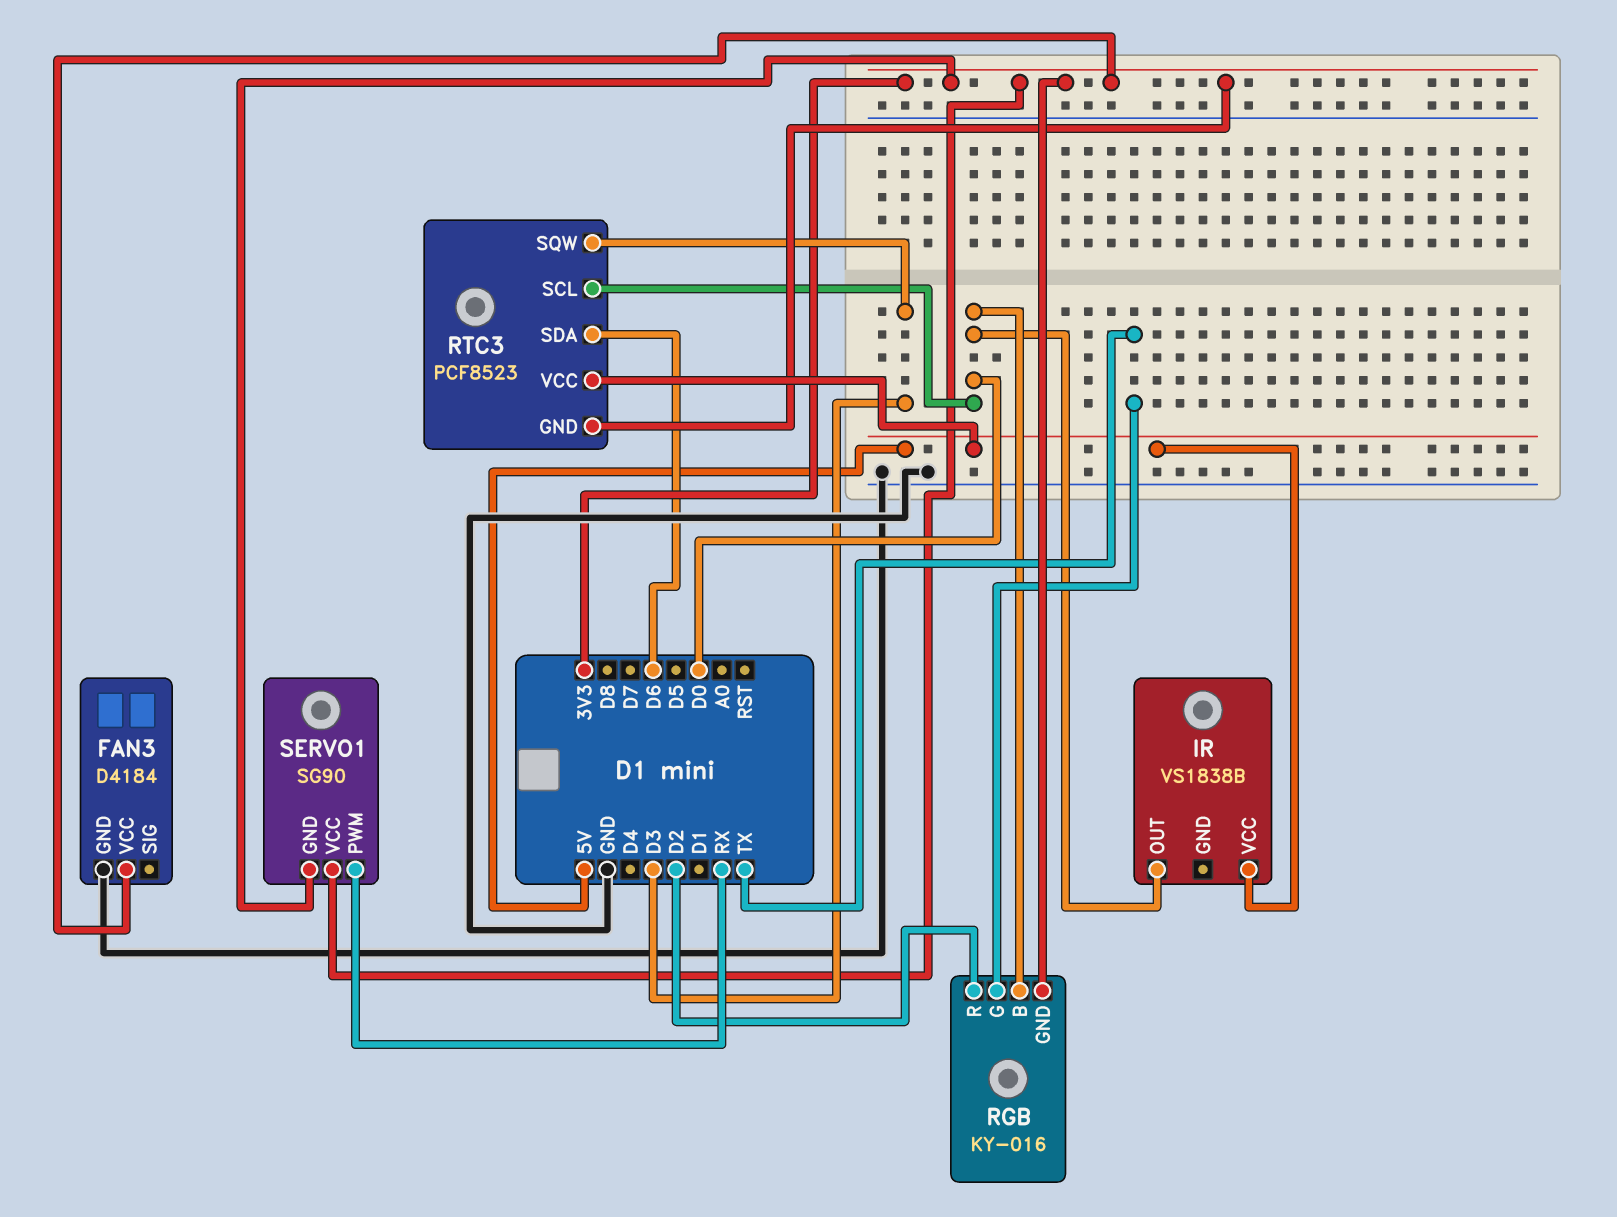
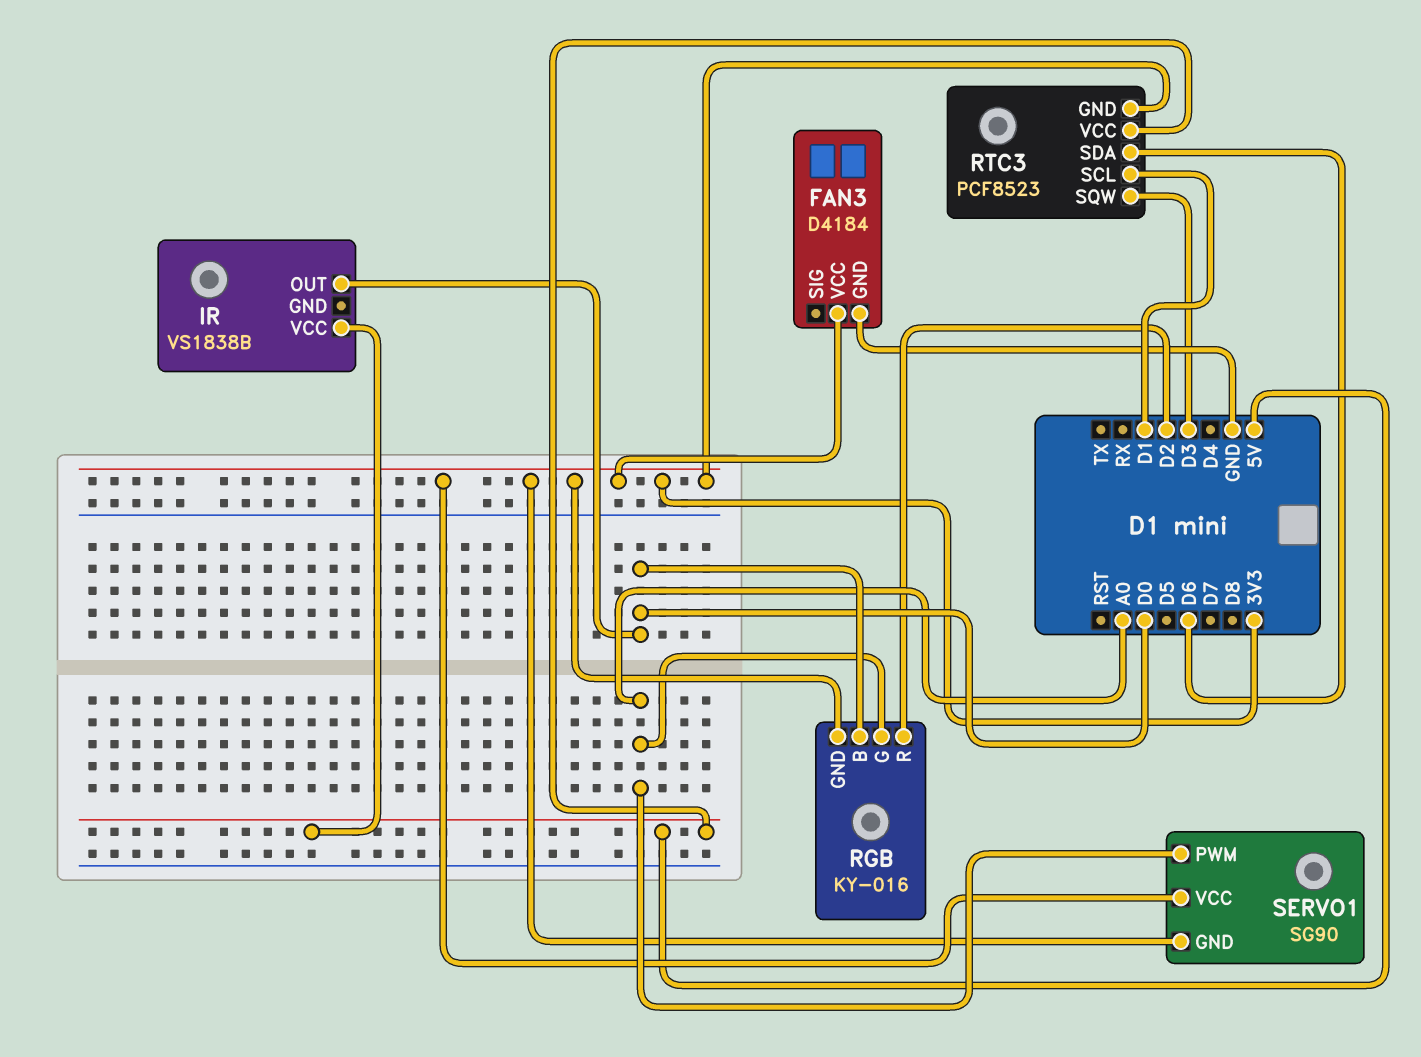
RGB pin G: TX -> A0
RTC3 pin SCL: D0 -> D1
SERVO1 pin PWM: RX -> A0

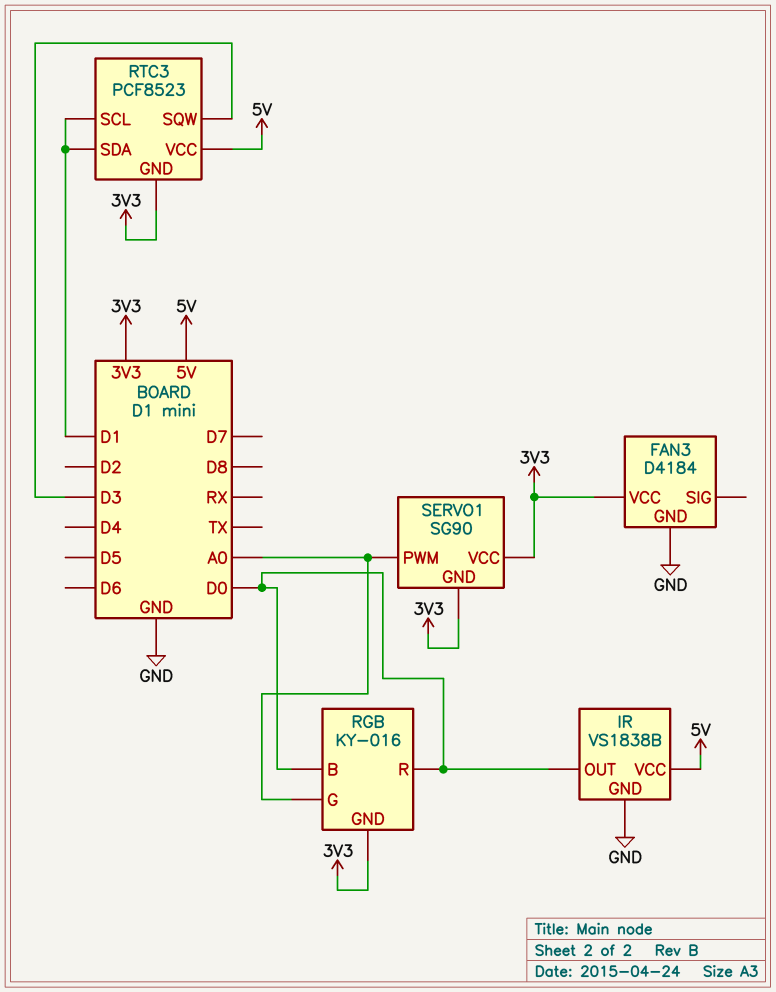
IR pin GND: none -> GND
RGB pin R: D2 -> D0
RTC3 pin SDA: D6 -> D1

